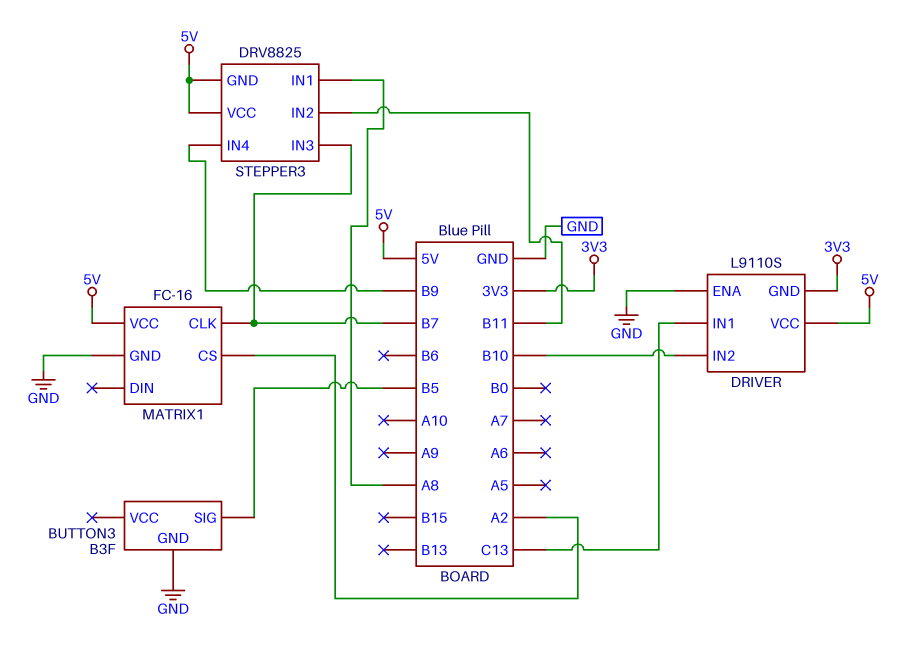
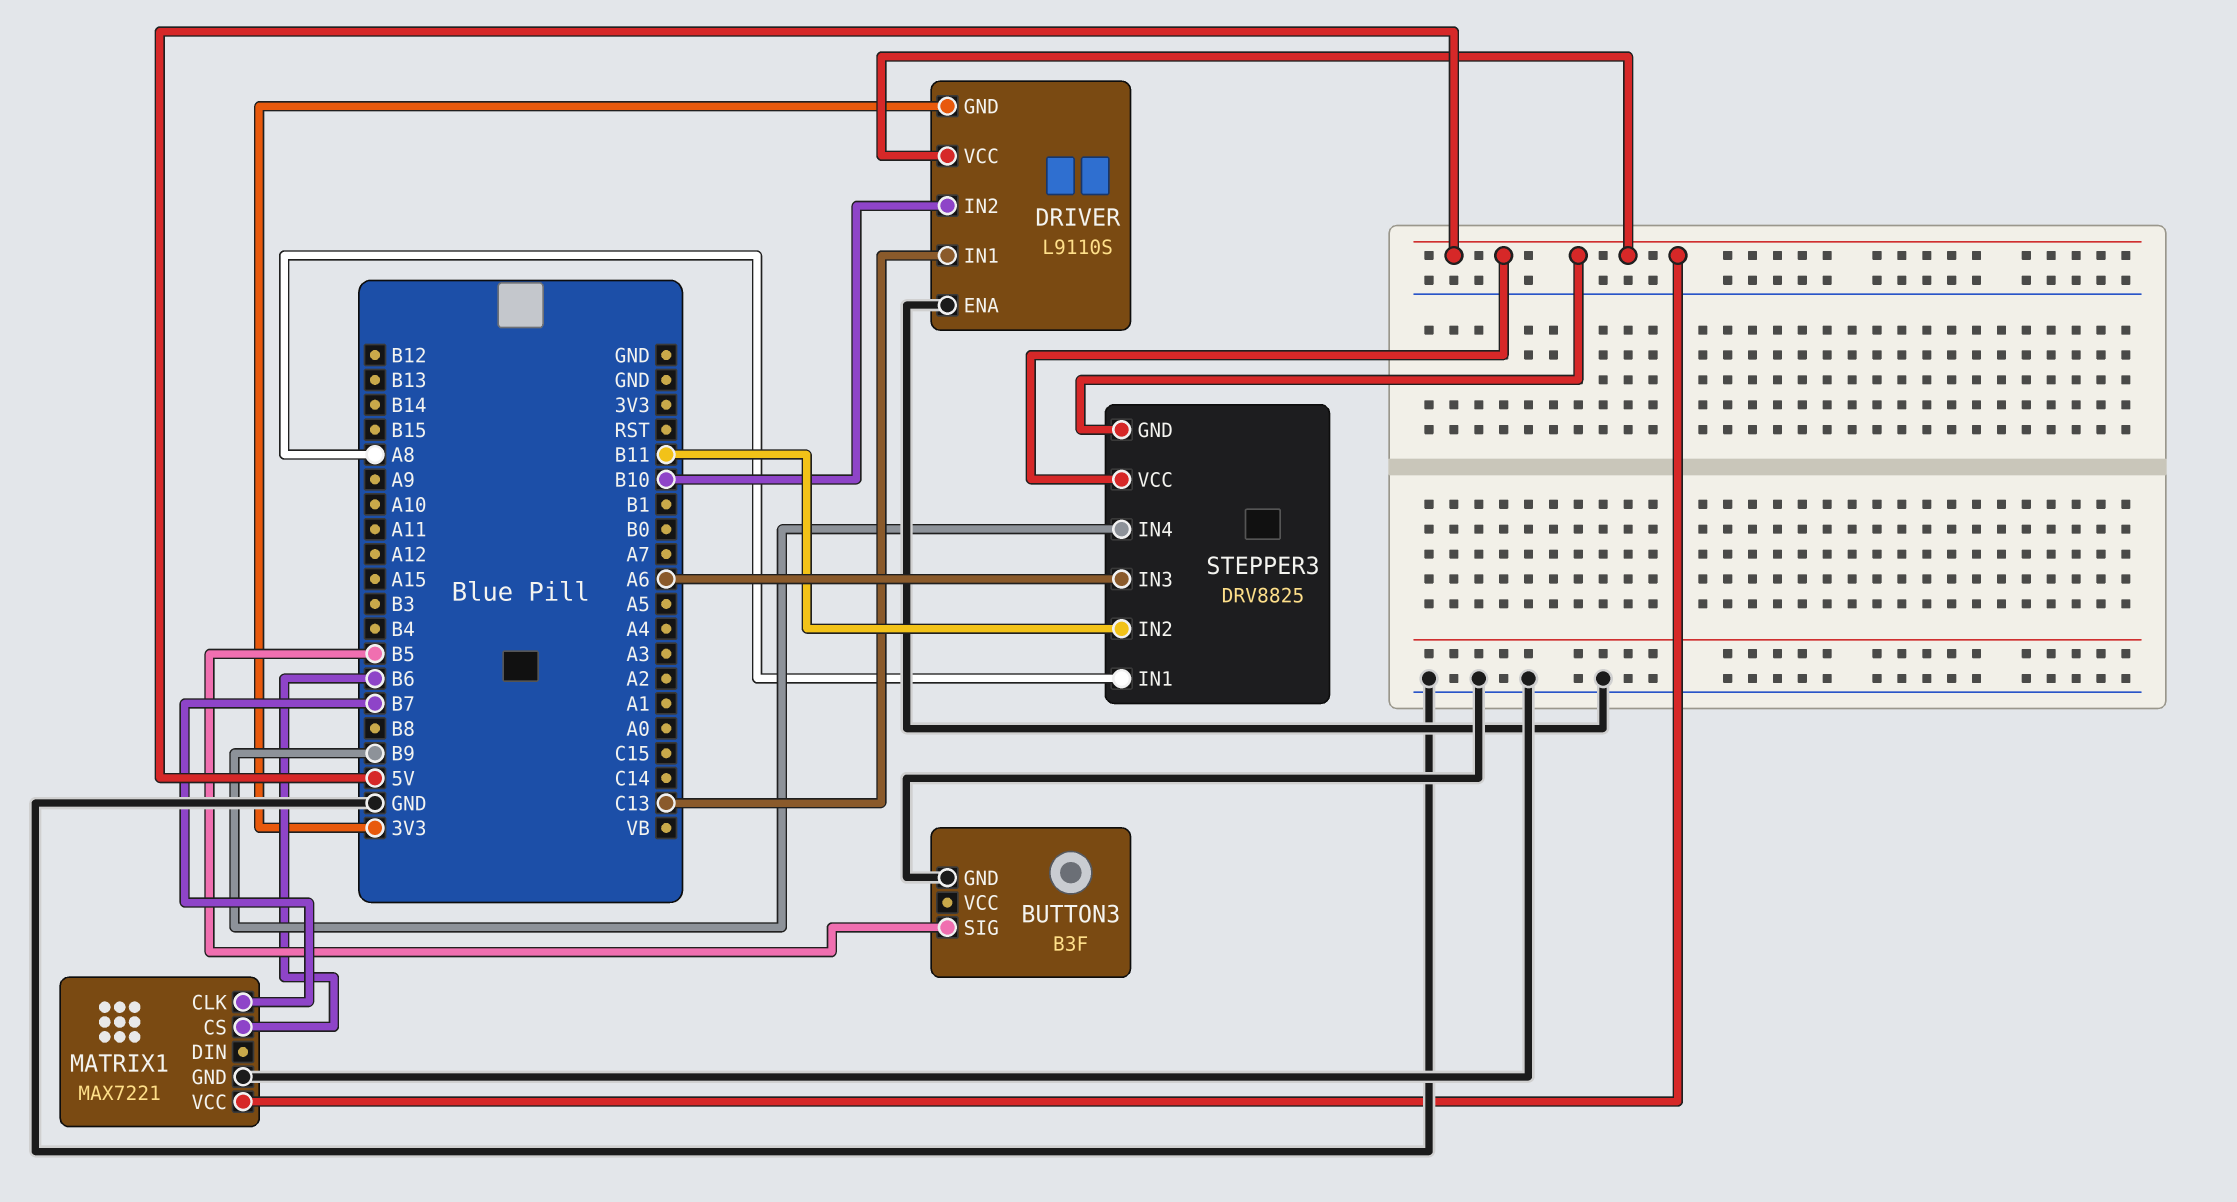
MATRIX1: FC-16 -> MAX7221
MATRIX1 pin CS: A2 -> B6
STEPPER3 pin IN3: B7 -> A6

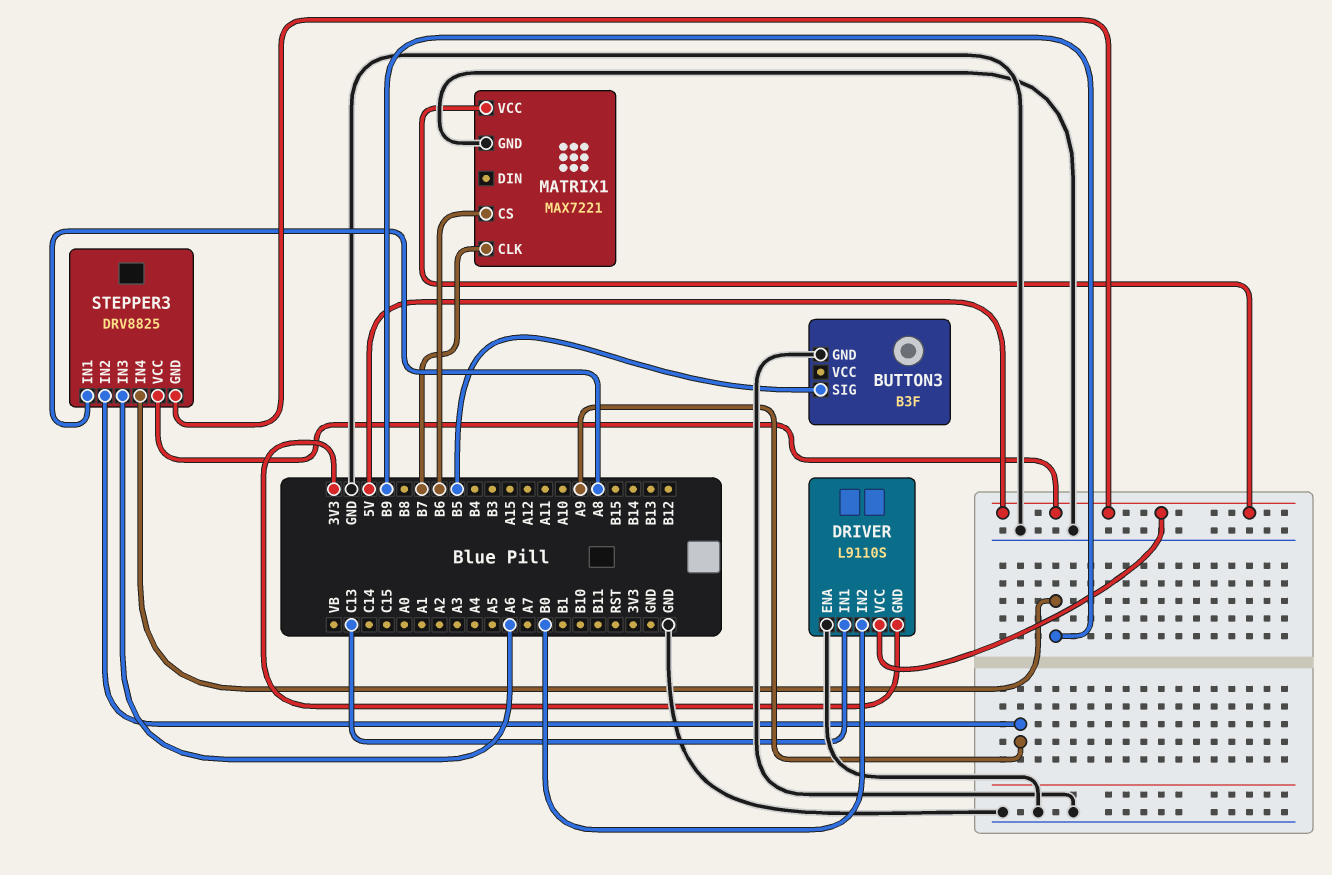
DRIVER pin IN2: B10 -> B0
STEPPER3 pin IN2: B11 -> A9

